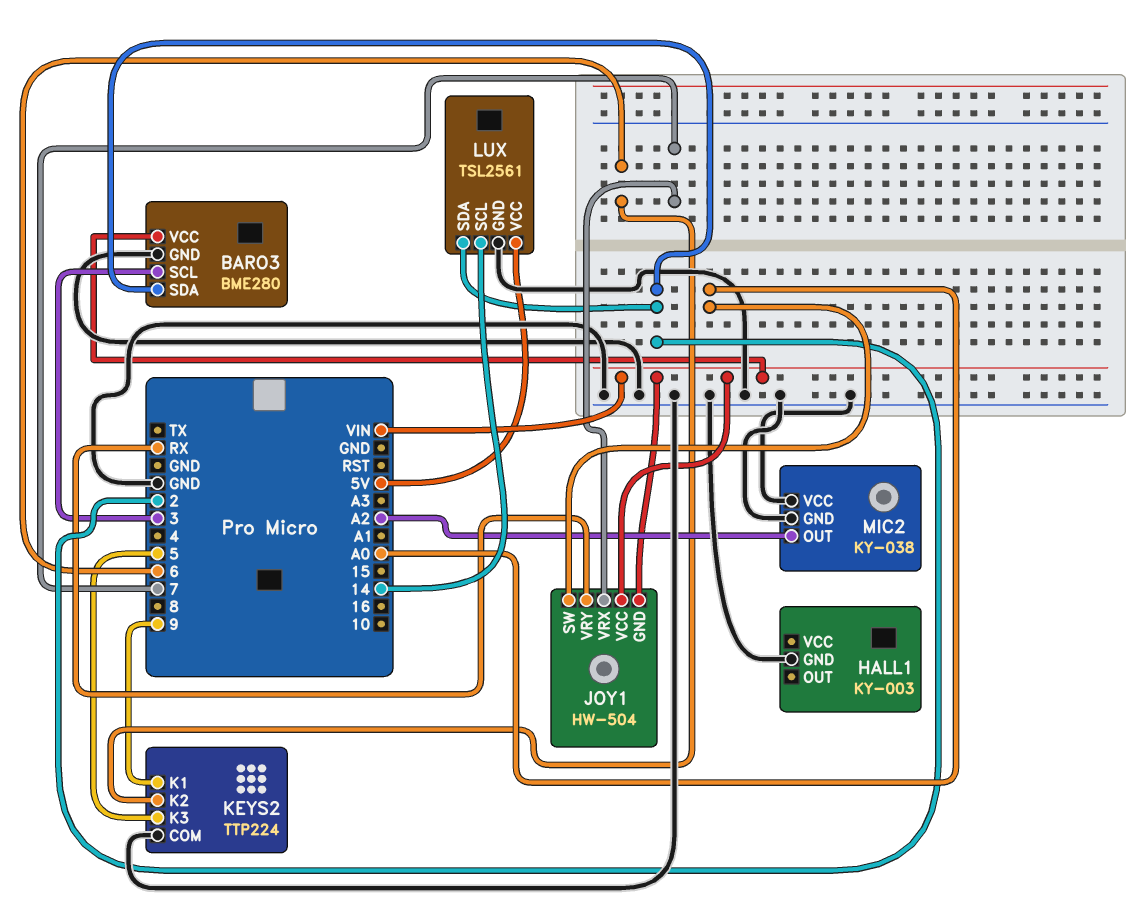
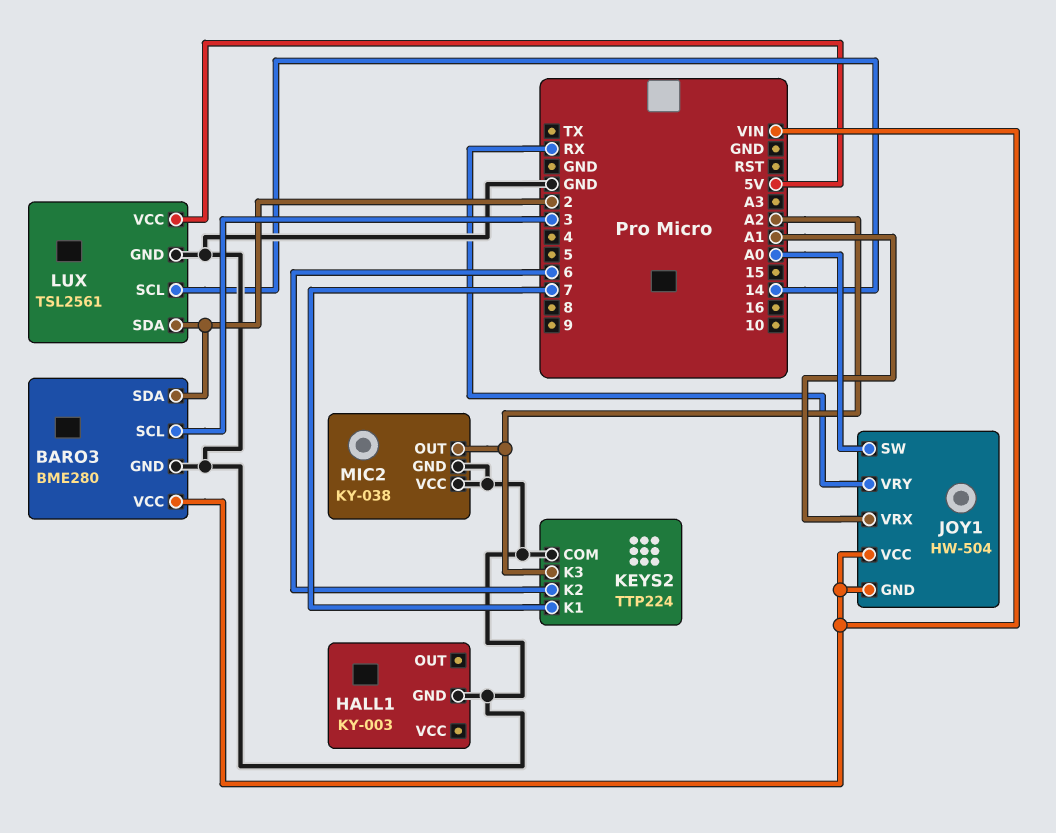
JOY1 pin VRX: 7 -> A1
KEYS2 pin K1: 9 -> 7
KEYS2 pin K3: 5 -> A2

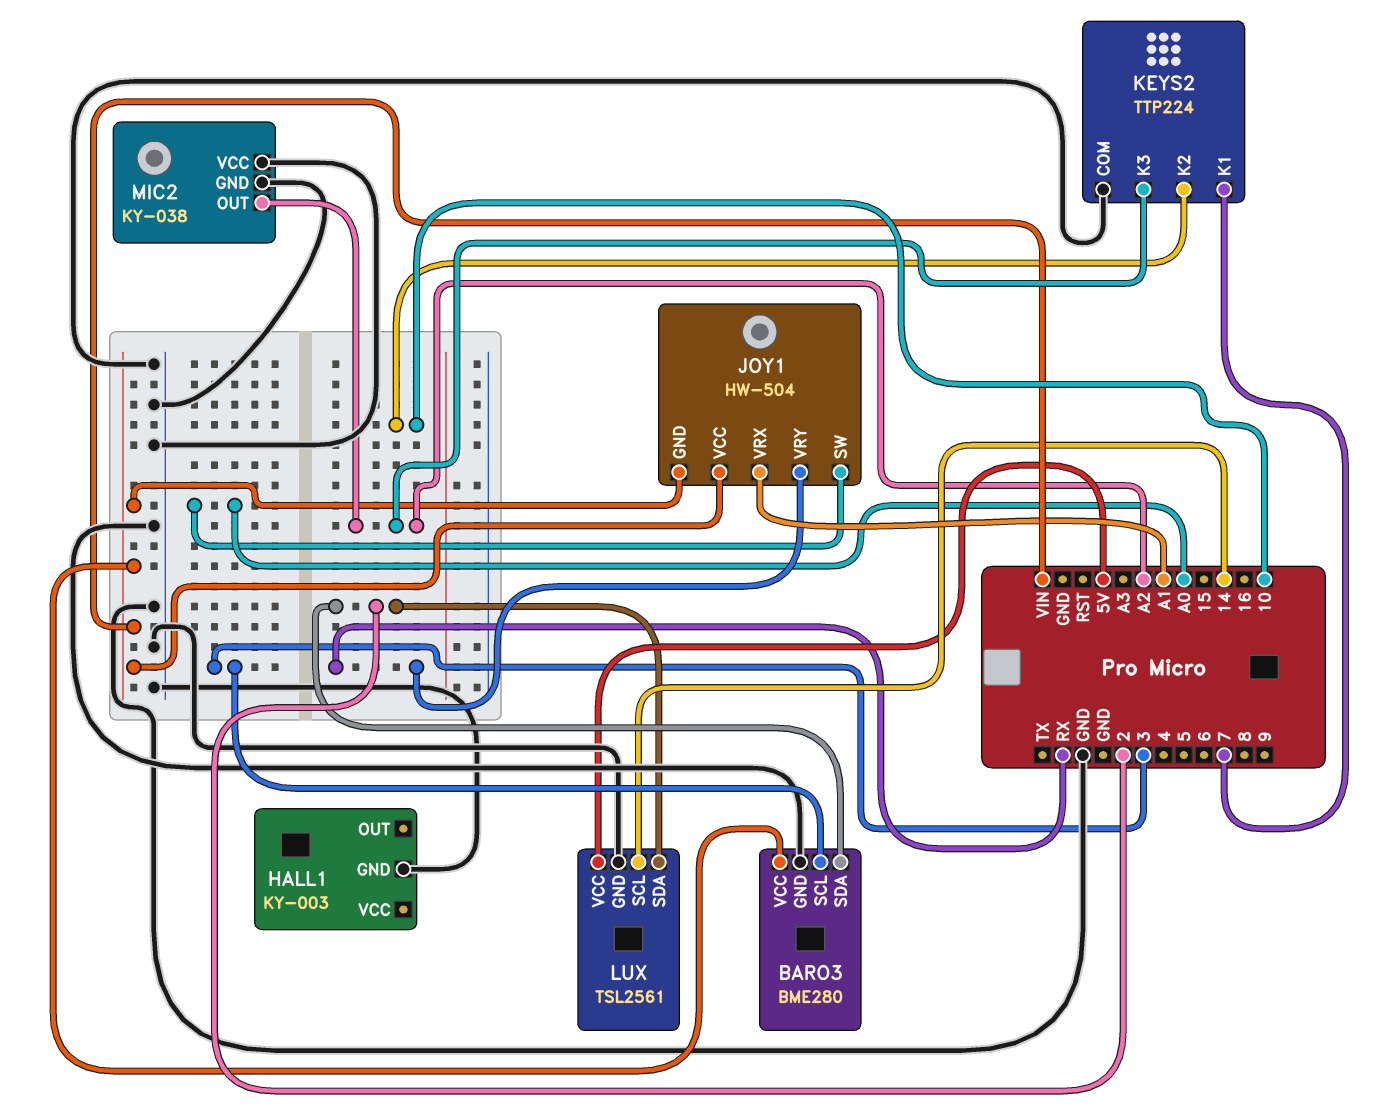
KEYS2 pin K2: 6 -> 10

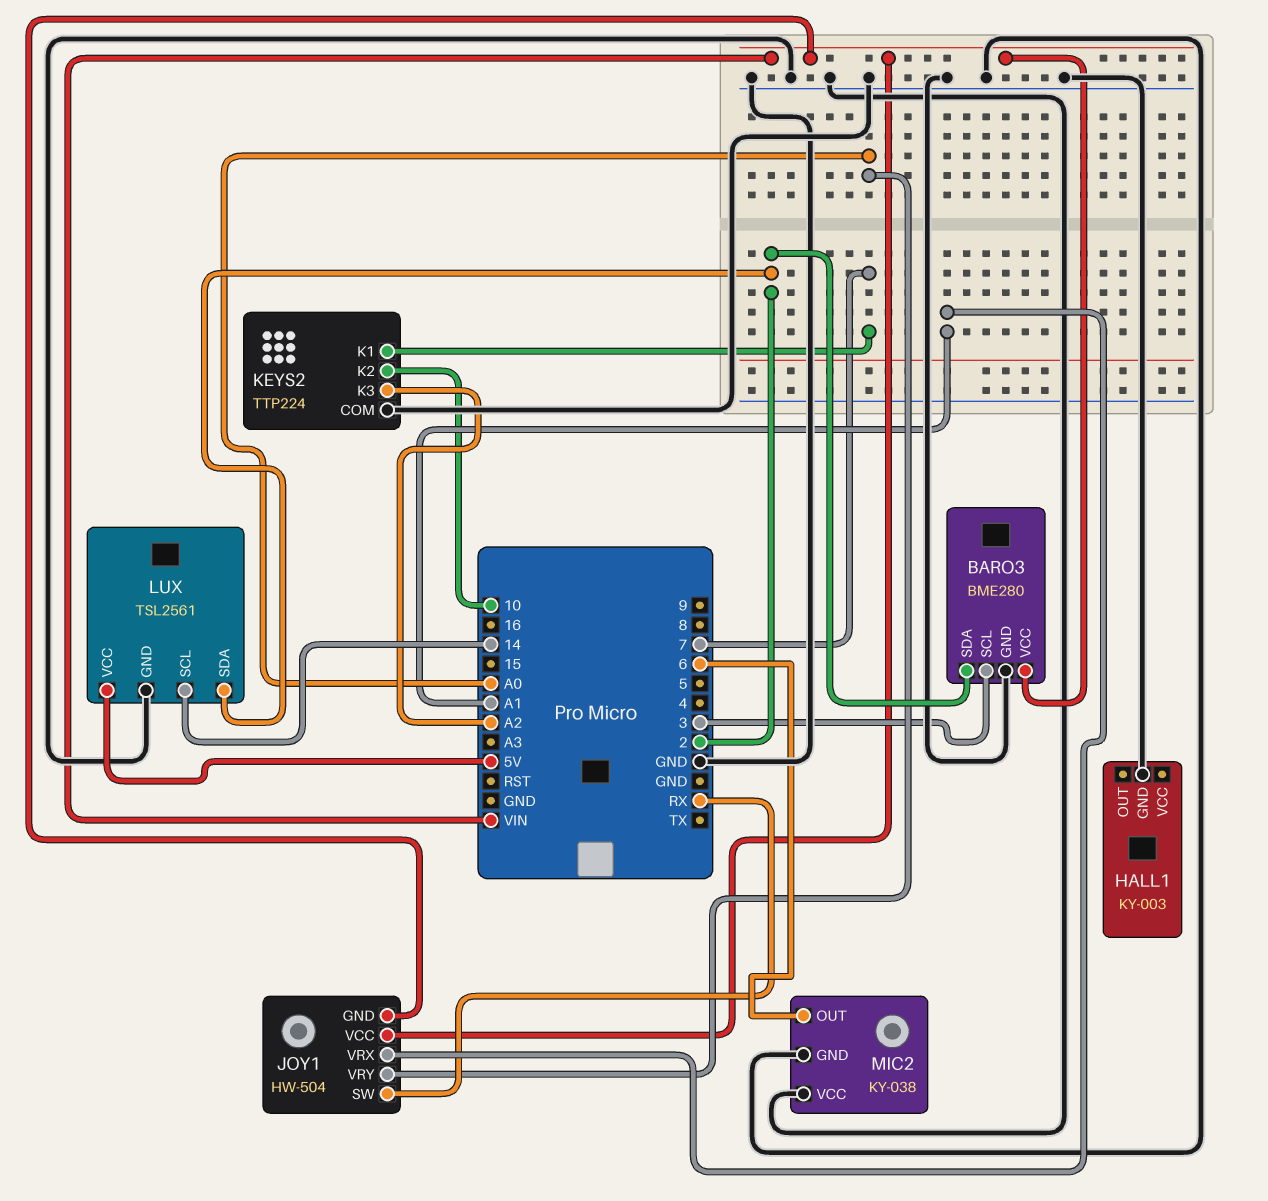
JOY1 pin SW: A0 -> RX
JOY1 pin VRY: RX -> A0
MIC2 pin OUT: A2 -> 6

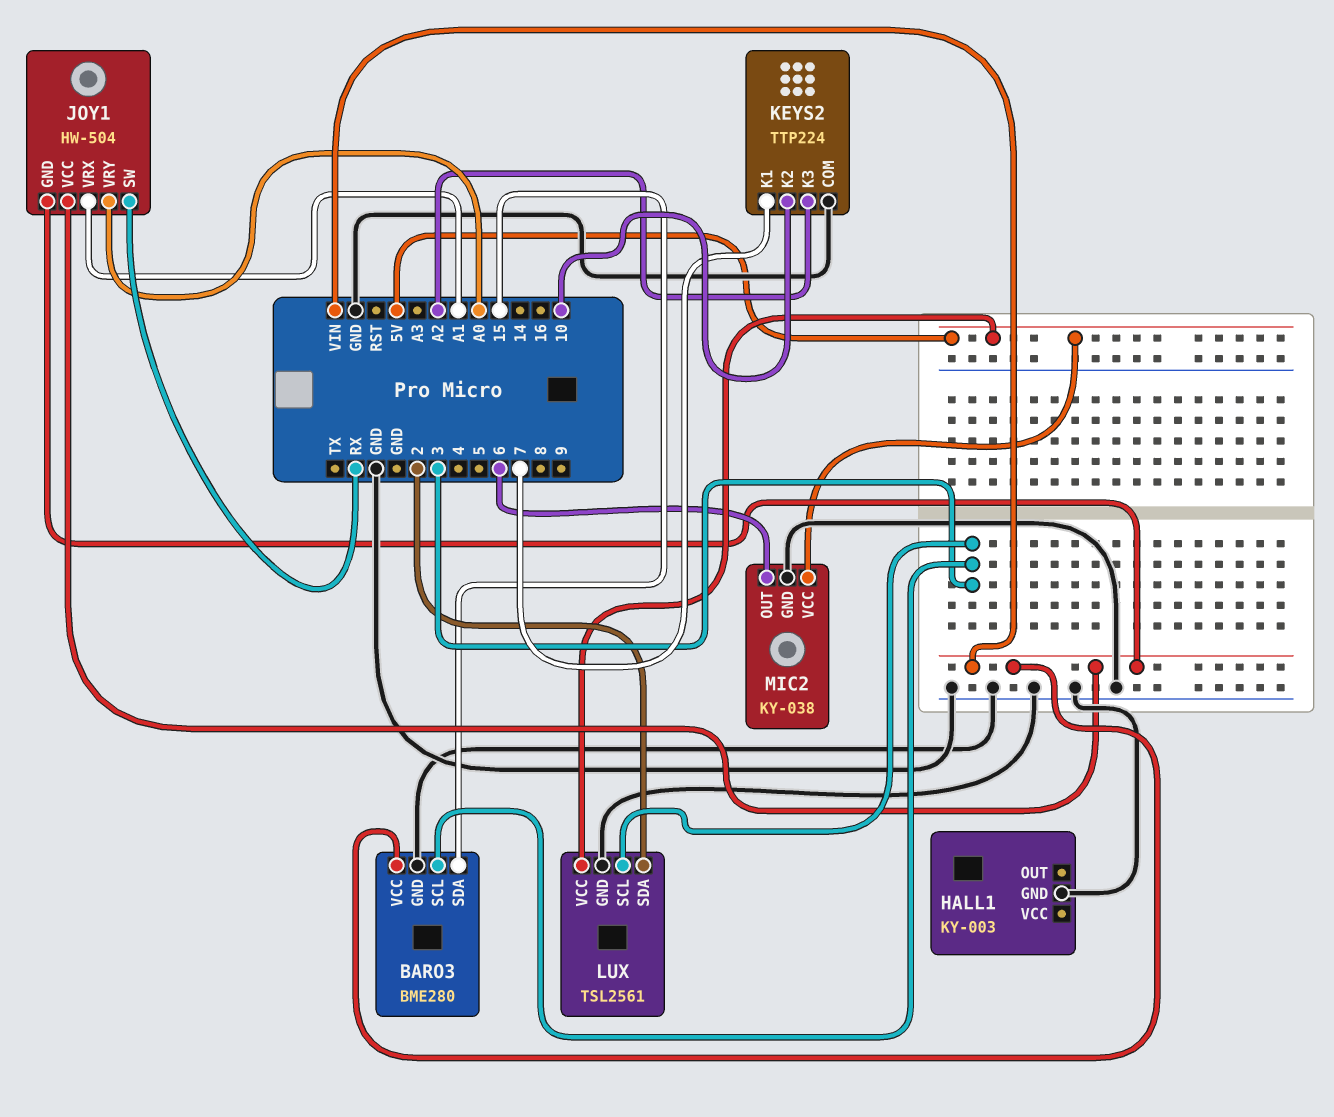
BARO3 pin SDA: 2 -> 15
LUX pin SCL: 14 -> 3
MIC2 pin VCC: GND -> 5V

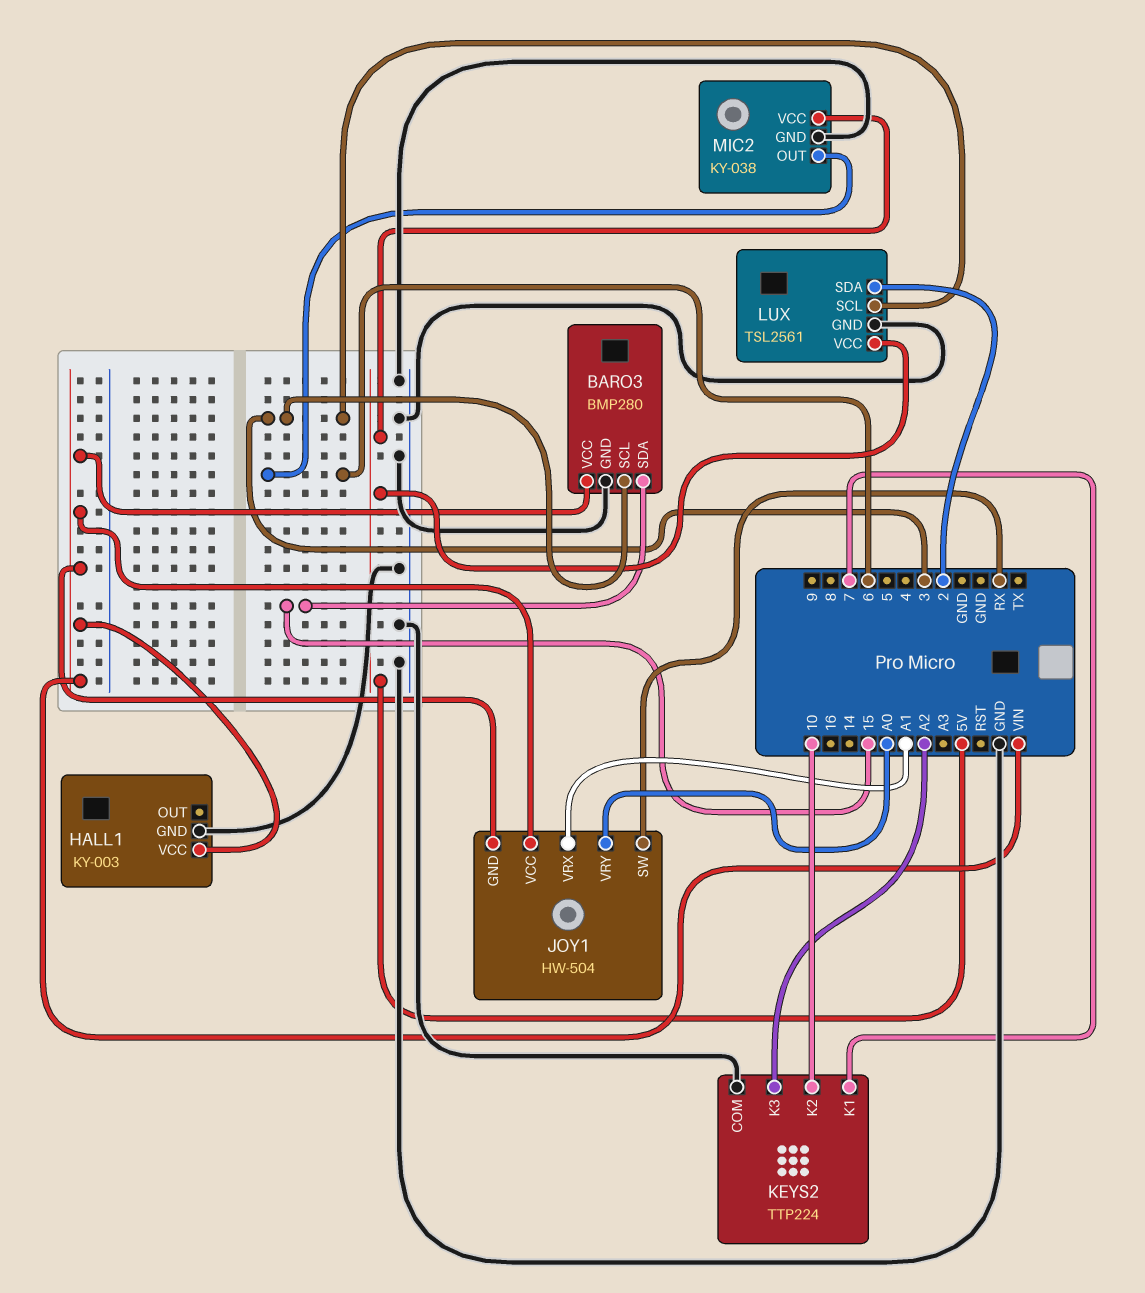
BARO3: BME280 -> BMP280
HALL1 pin VCC: none -> VIN

